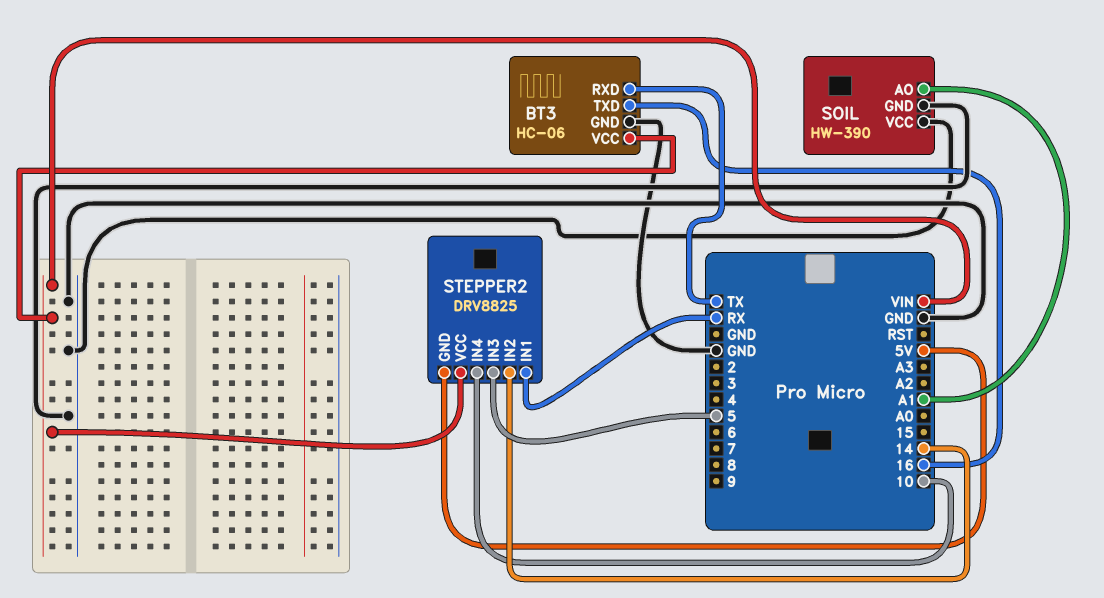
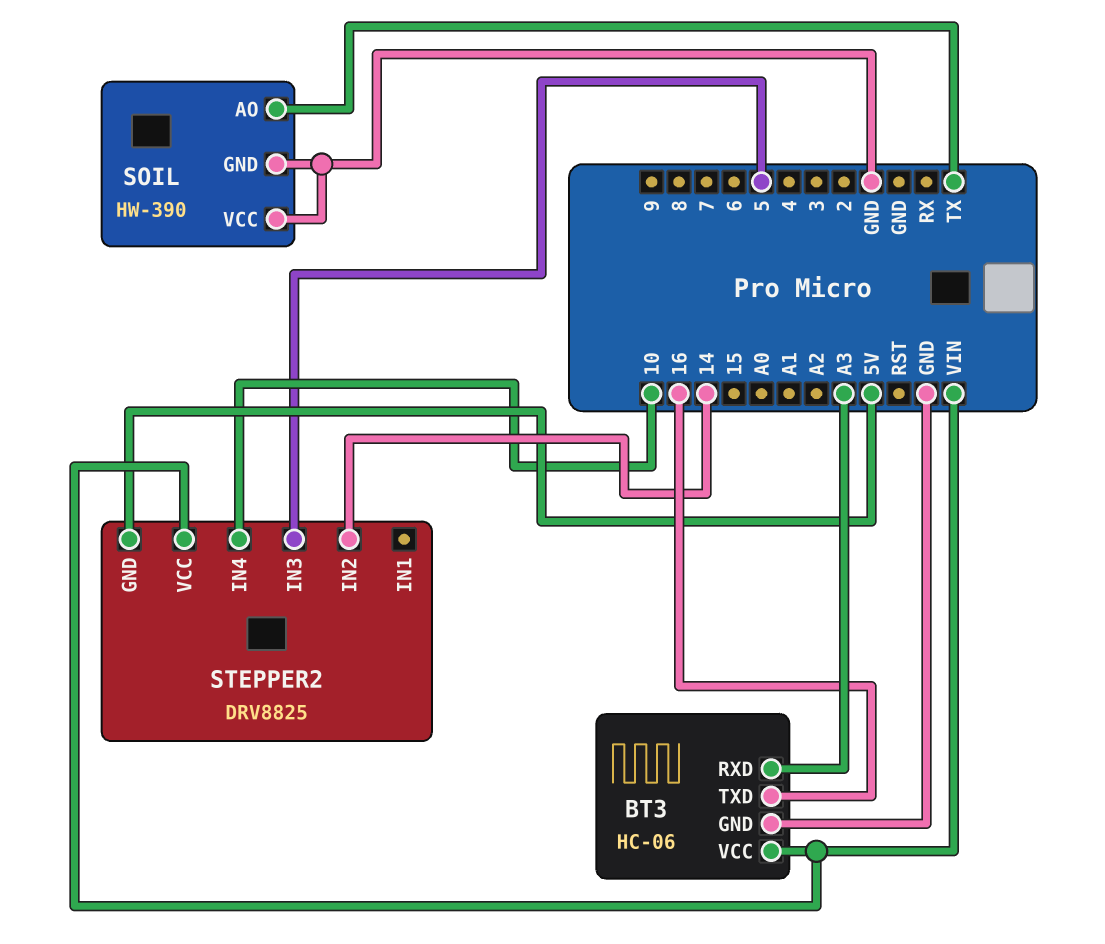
BT3 pin RXD: TX -> A3
SOIL pin AO: A1 -> TX
STEPPER2 pin IN1: RX -> none

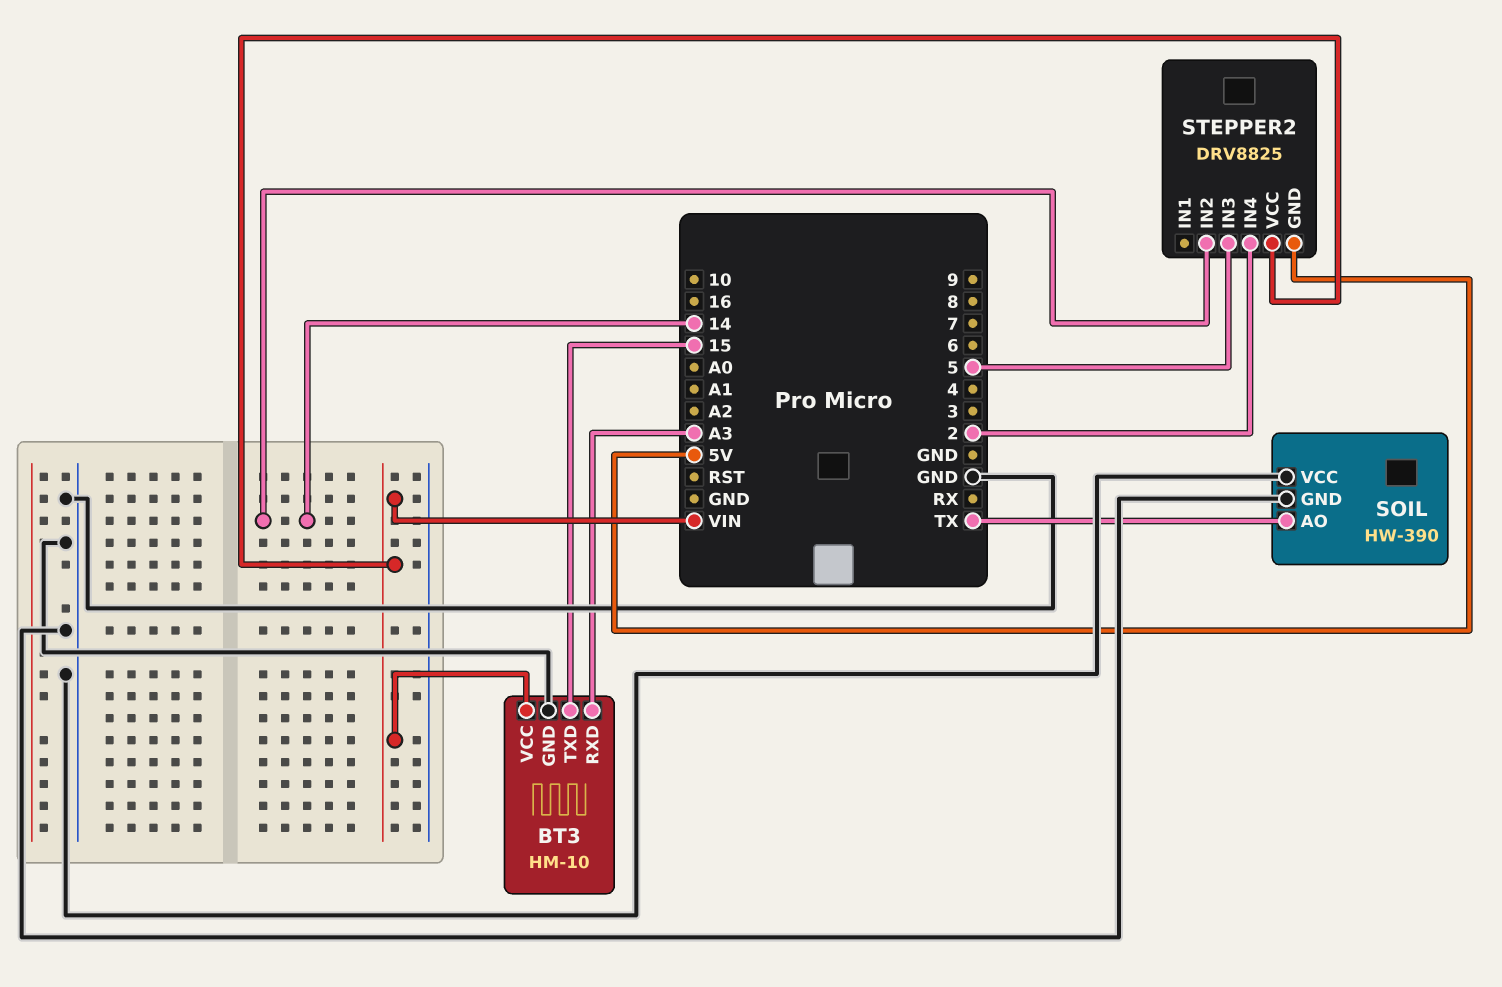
BT3: HC-06 -> HM-10
BT3 pin TXD: 16 -> 15
STEPPER2 pin IN4: 10 -> 2

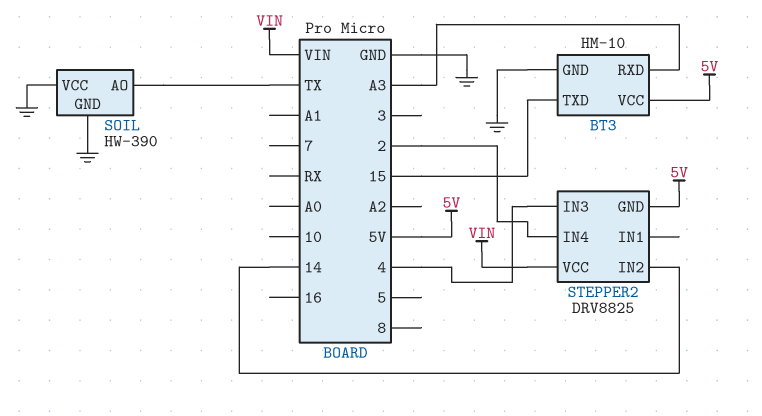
BT3 pin VCC: VIN -> 5V
STEPPER2 pin IN3: 5 -> 4

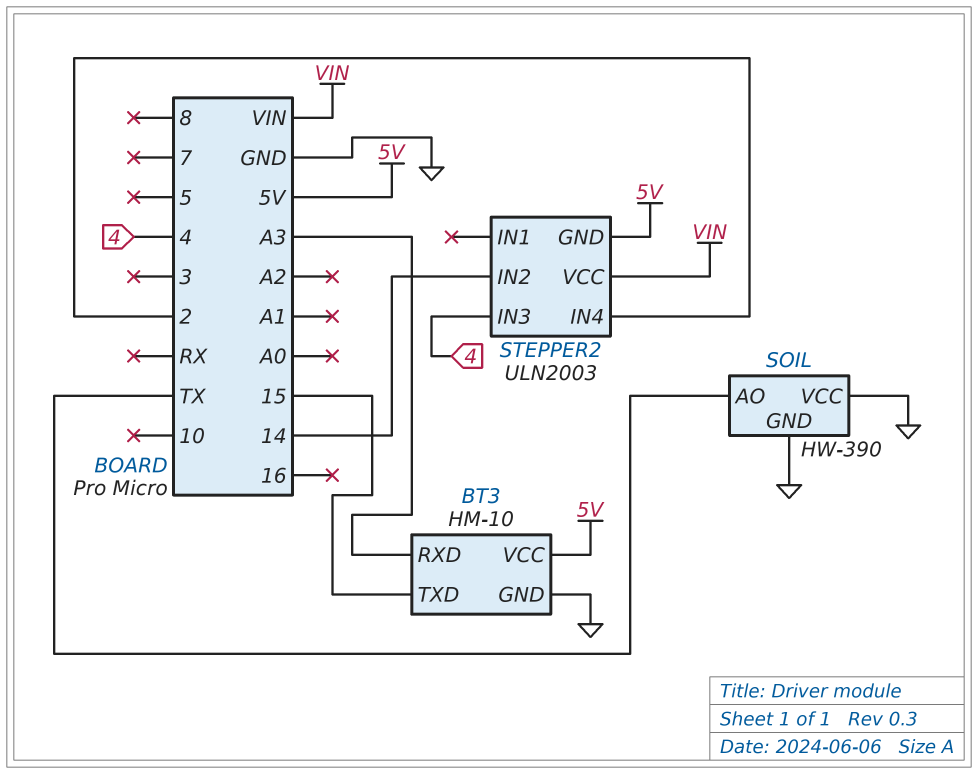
STEPPER2: DRV8825 -> ULN2003

